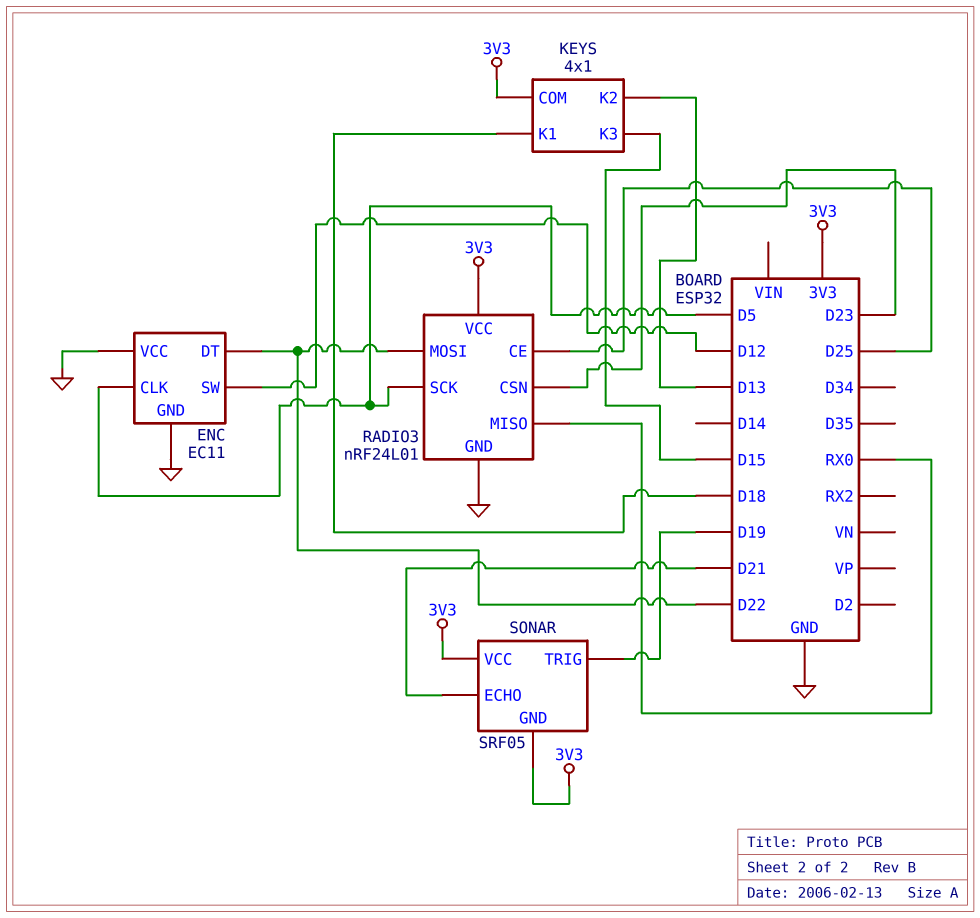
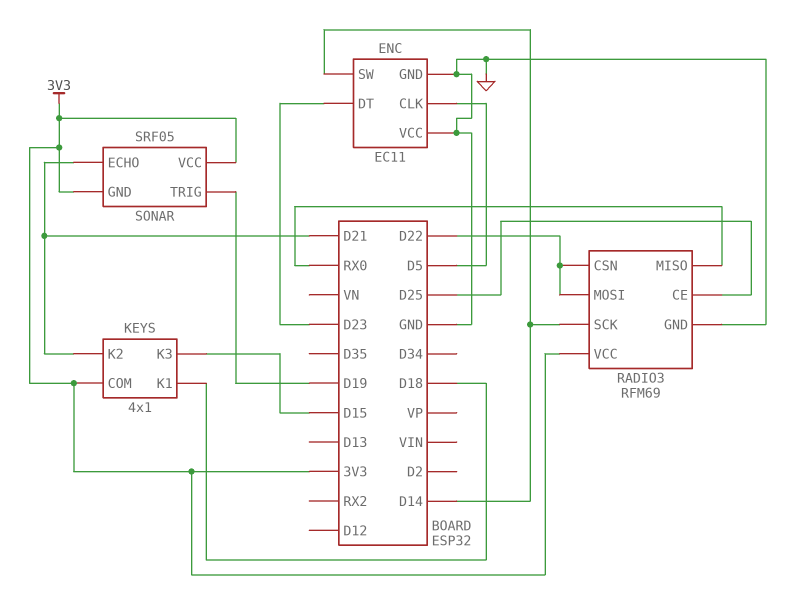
ENC pin DT: D22 -> D23
ENC pin SW: D12 -> D14
KEYS pin K2: D13 -> D21
RADIO3: nRF24L01 -> RFM69
RADIO3 pin CSN: D23 -> D22
RADIO3 pin SCK: D5 -> D14

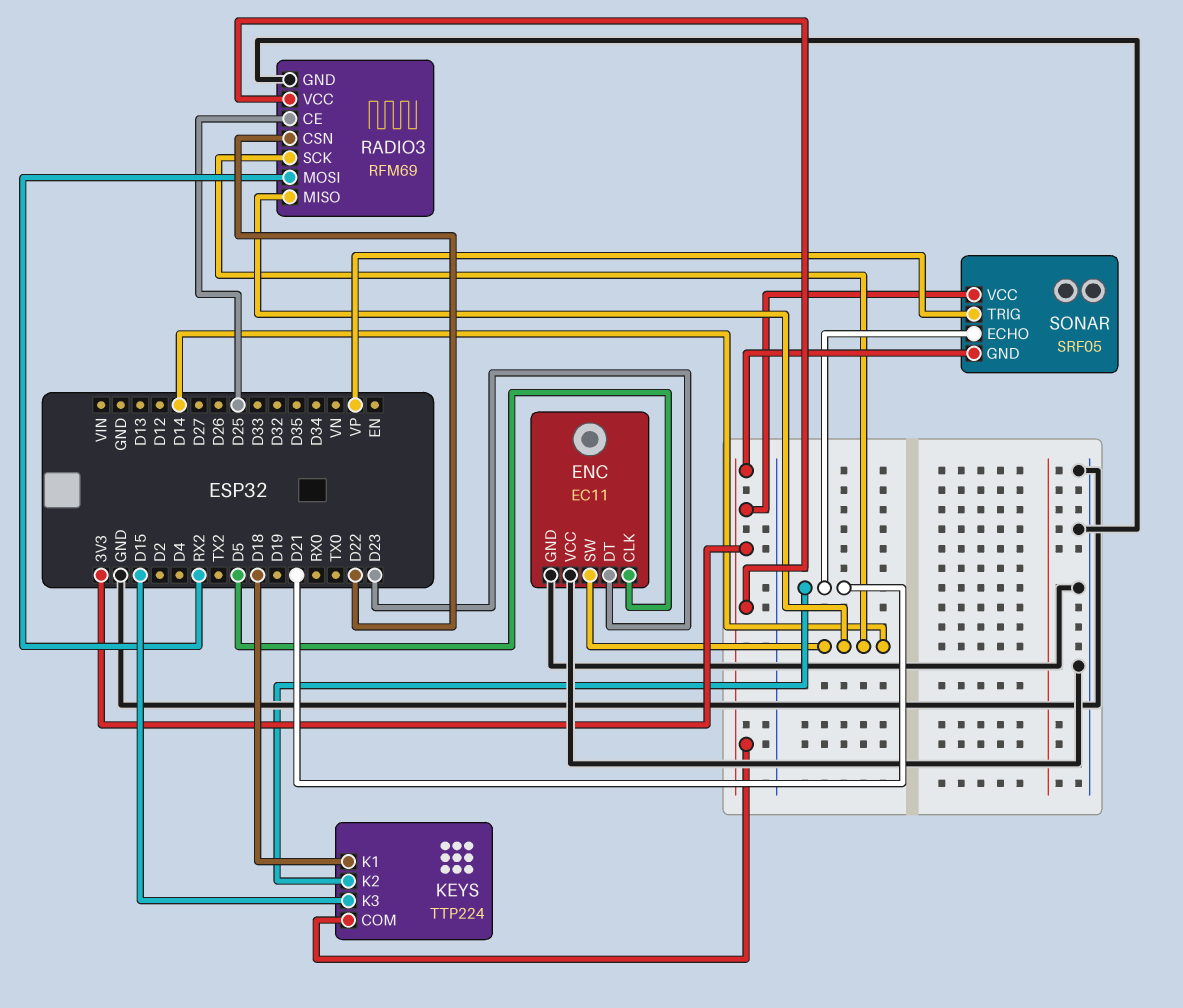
KEYS: 4x1 -> TTP224
RADIO3 pin MISO: RX0 -> D14
RADIO3 pin MOSI: D22 -> RX2
SONAR pin TRIG: D19 -> VP

